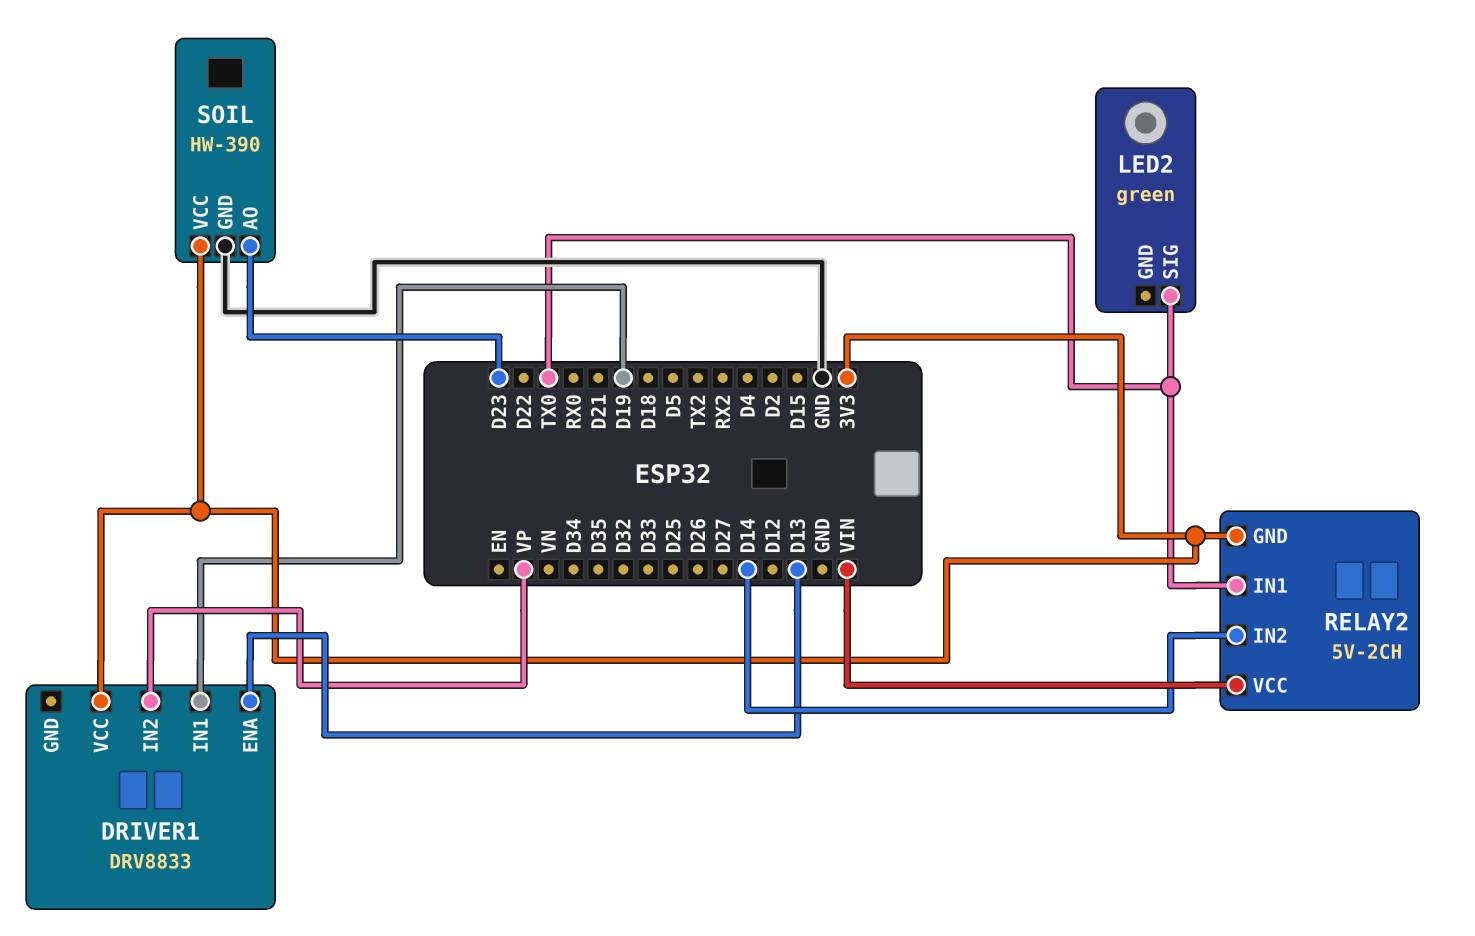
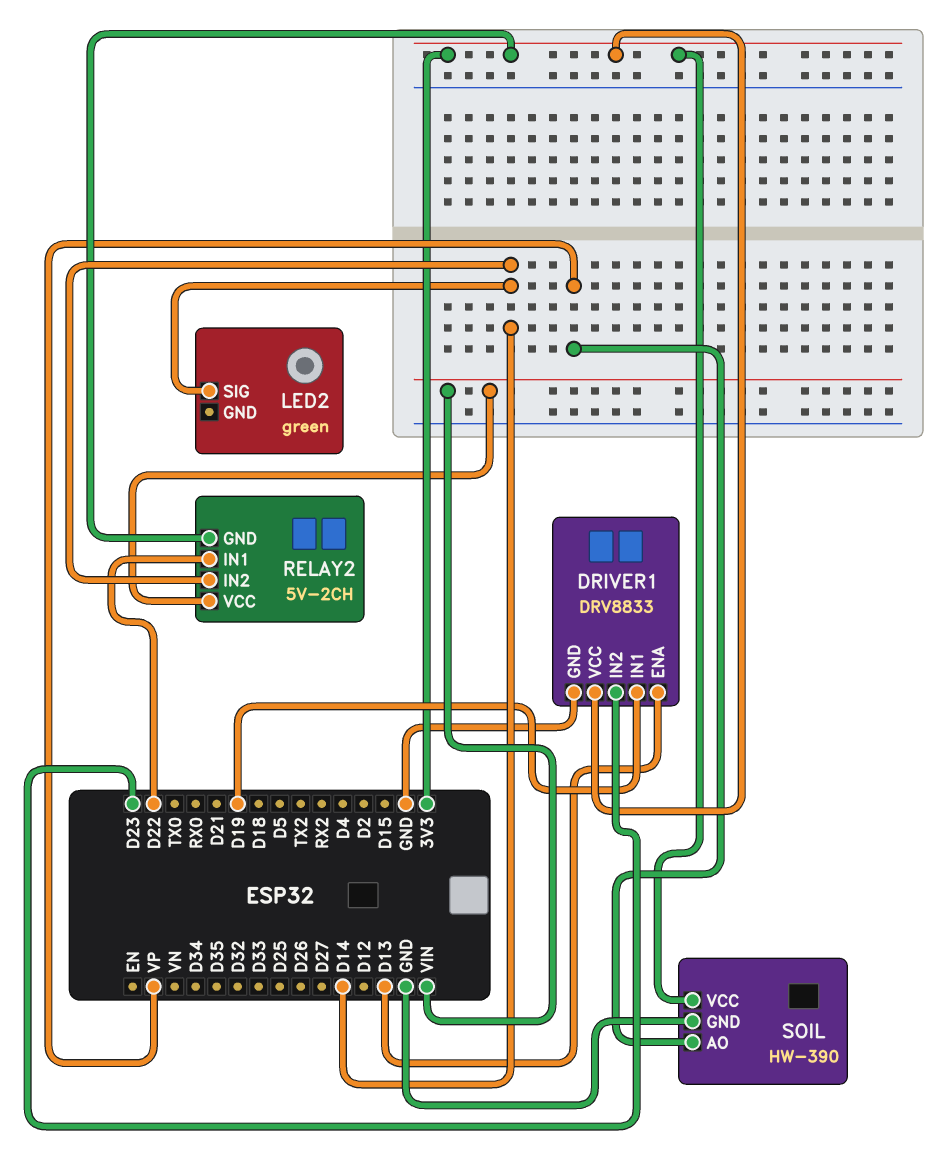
DRIVER1 pin GND: none -> GND
DRIVER1 pin IN2: VP -> D23
LED2 pin SIG: TX0 -> D14
RELAY2 pin IN1: TX0 -> D22
SOIL pin AO: D23 -> VP

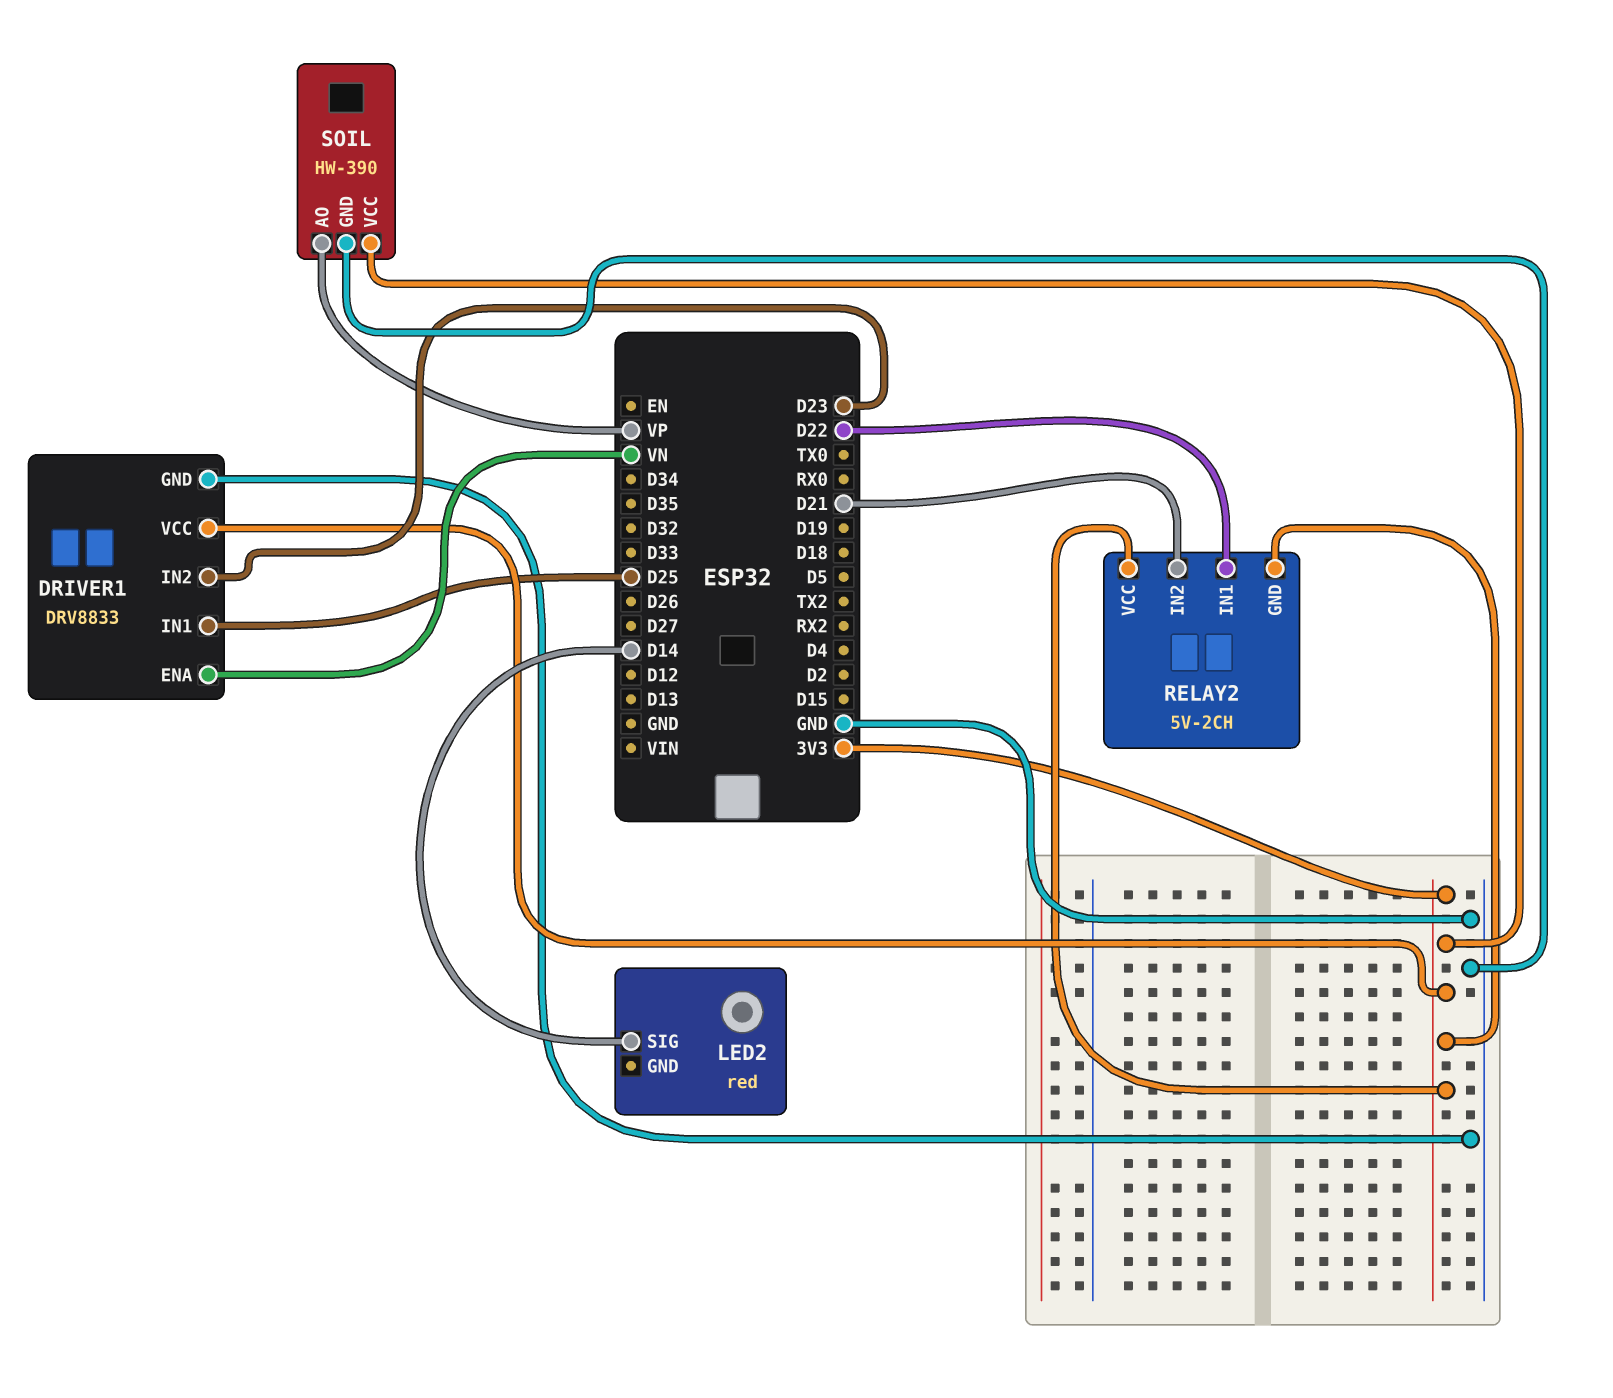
DRIVER1 pin ENA: D13 -> VN
DRIVER1 pin IN1: D19 -> D25
LED2: green -> red
RELAY2 pin IN2: D14 -> D21
RELAY2 pin VCC: VIN -> 3V3

